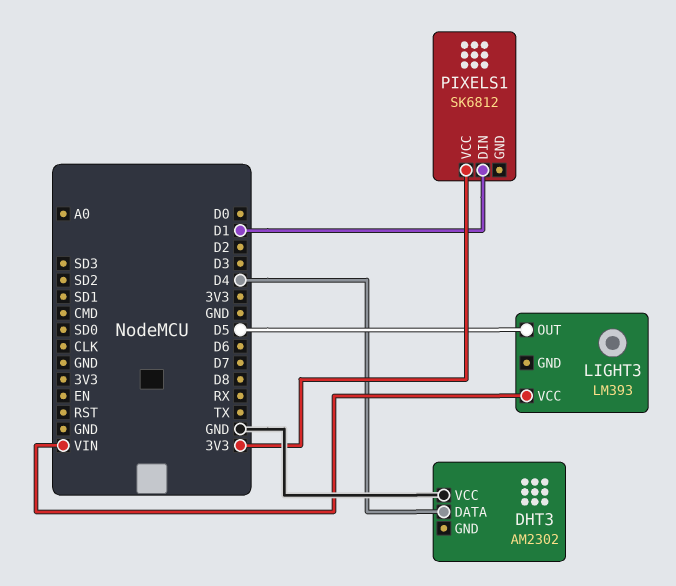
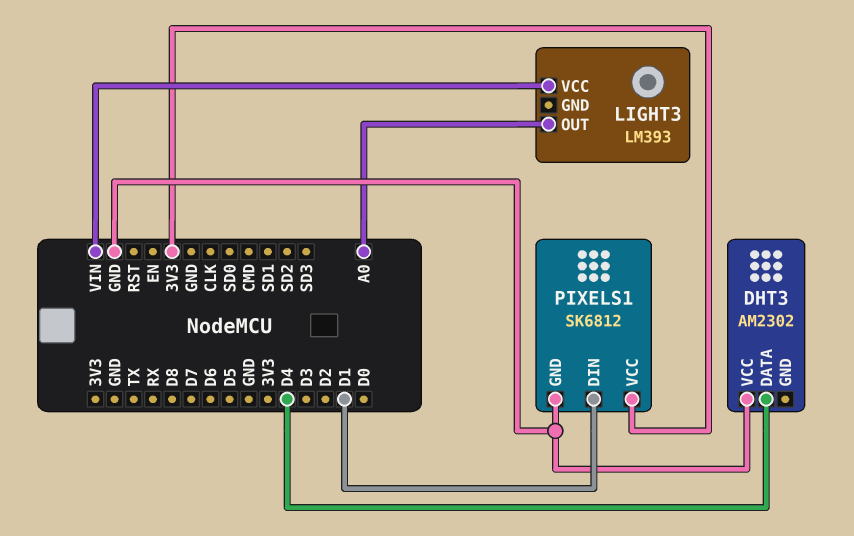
LIGHT3 pin OUT: D5 -> A0
PIXELS1 pin GND: none -> GND

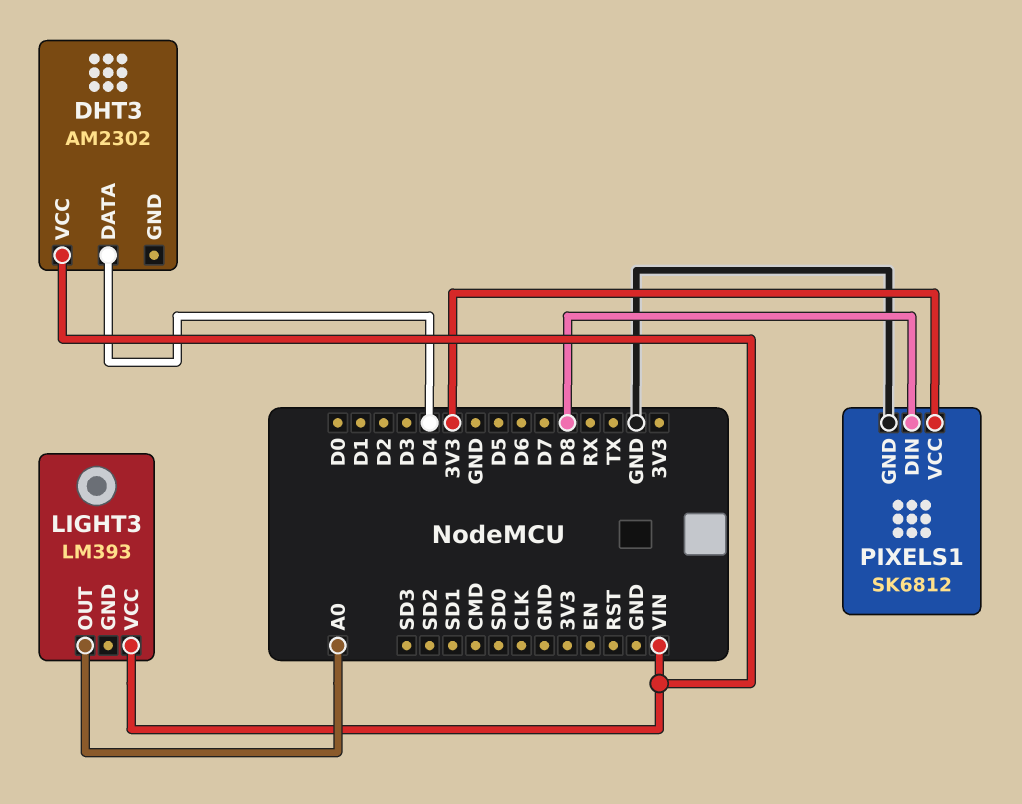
DHT3 pin VCC: GND -> VIN
PIXELS1 pin DIN: D1 -> D8

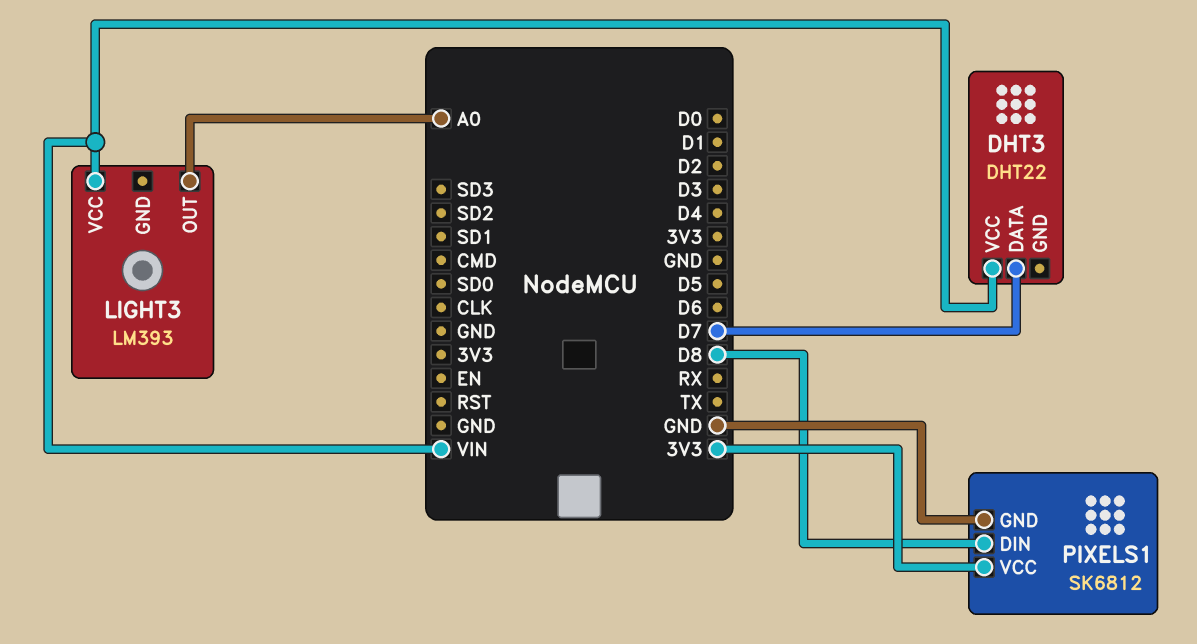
DHT3: AM2302 -> DHT22
DHT3 pin DATA: D4 -> D7

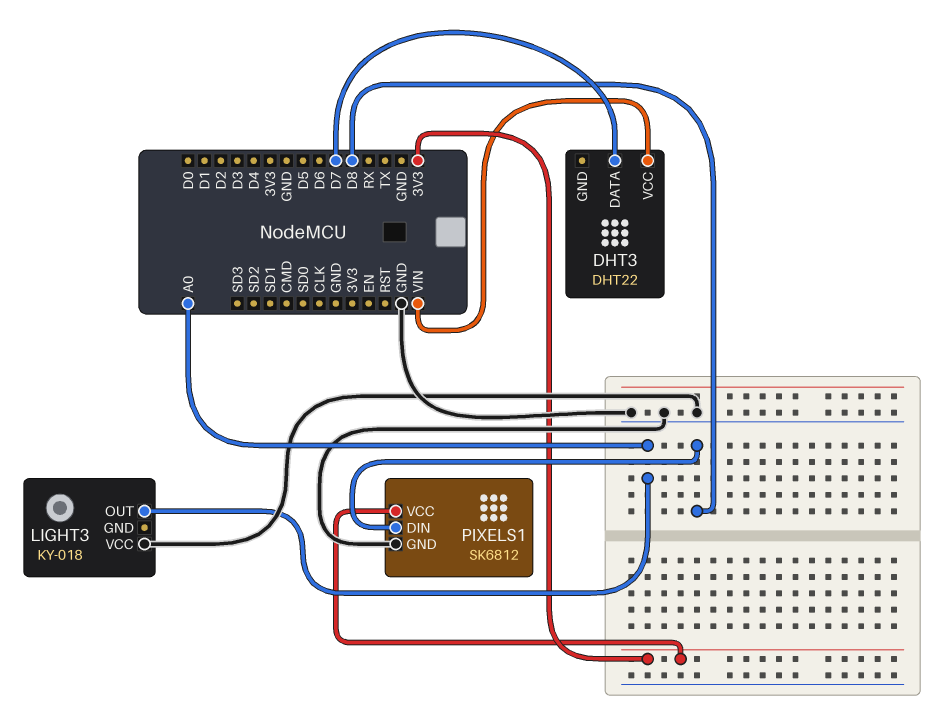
LIGHT3: LM393 -> KY-018
LIGHT3 pin VCC: VIN -> GND

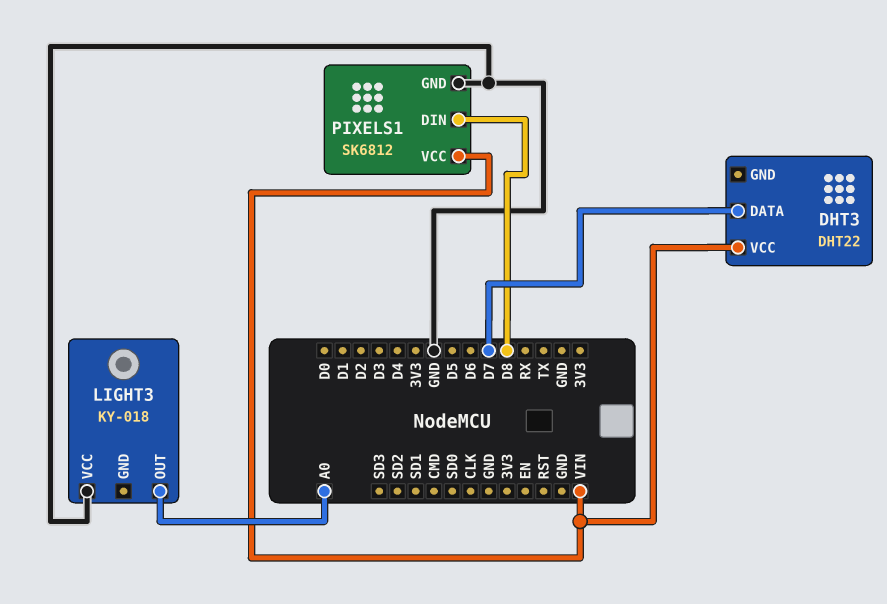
PIXELS1 pin VCC: 3V3 -> VIN

